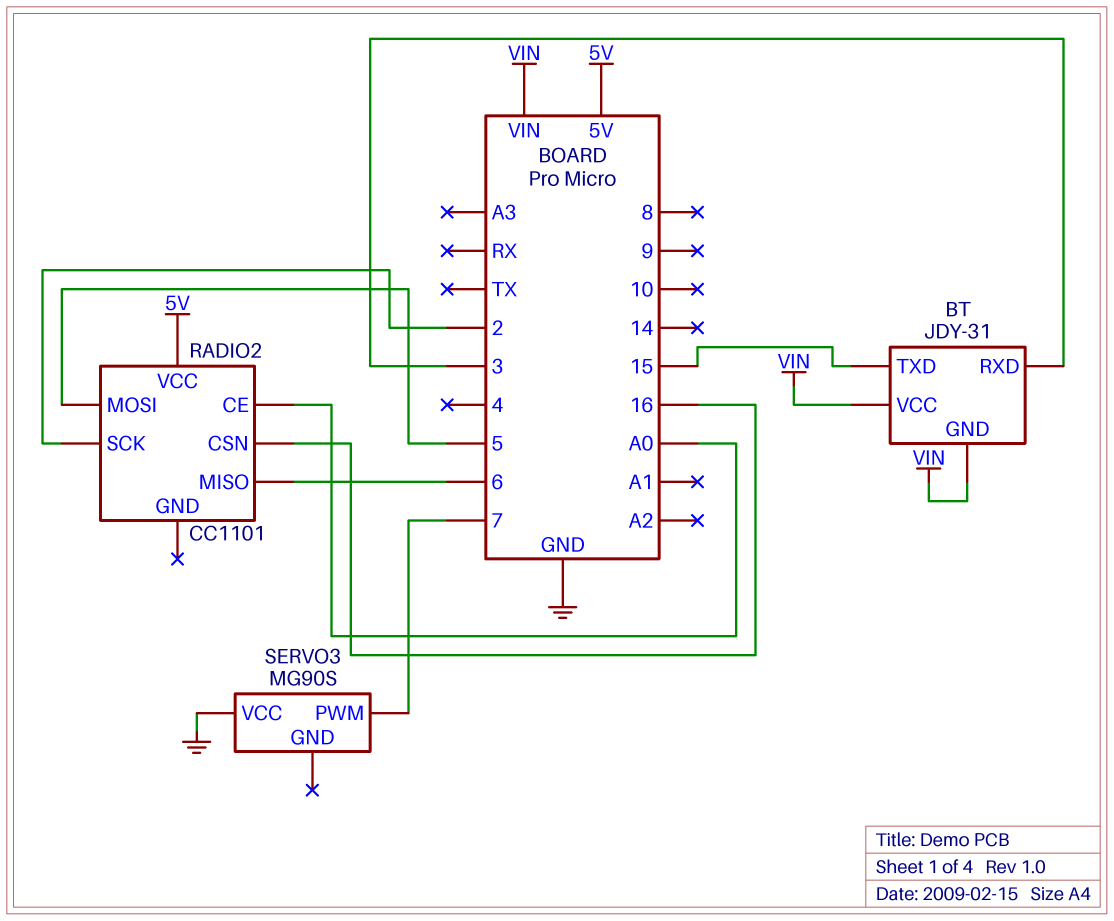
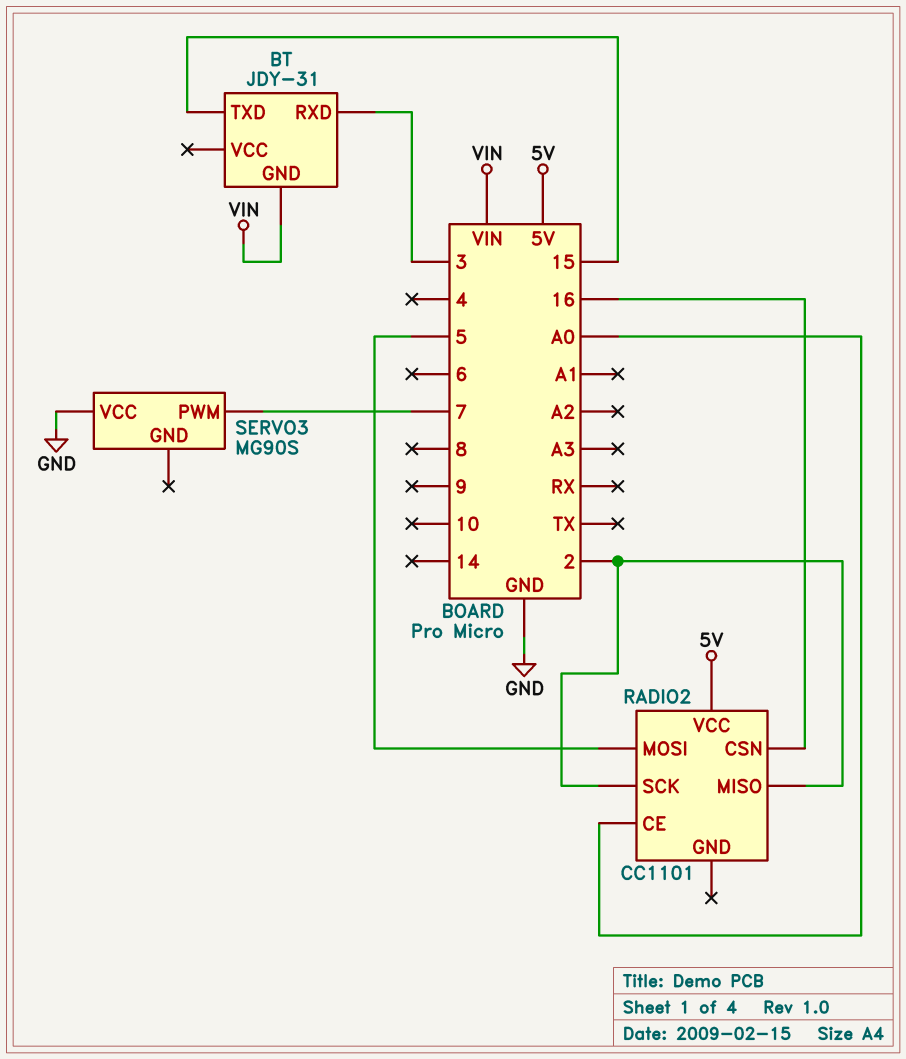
BT pin VCC: VIN -> none
RADIO2 pin MISO: 6 -> 2

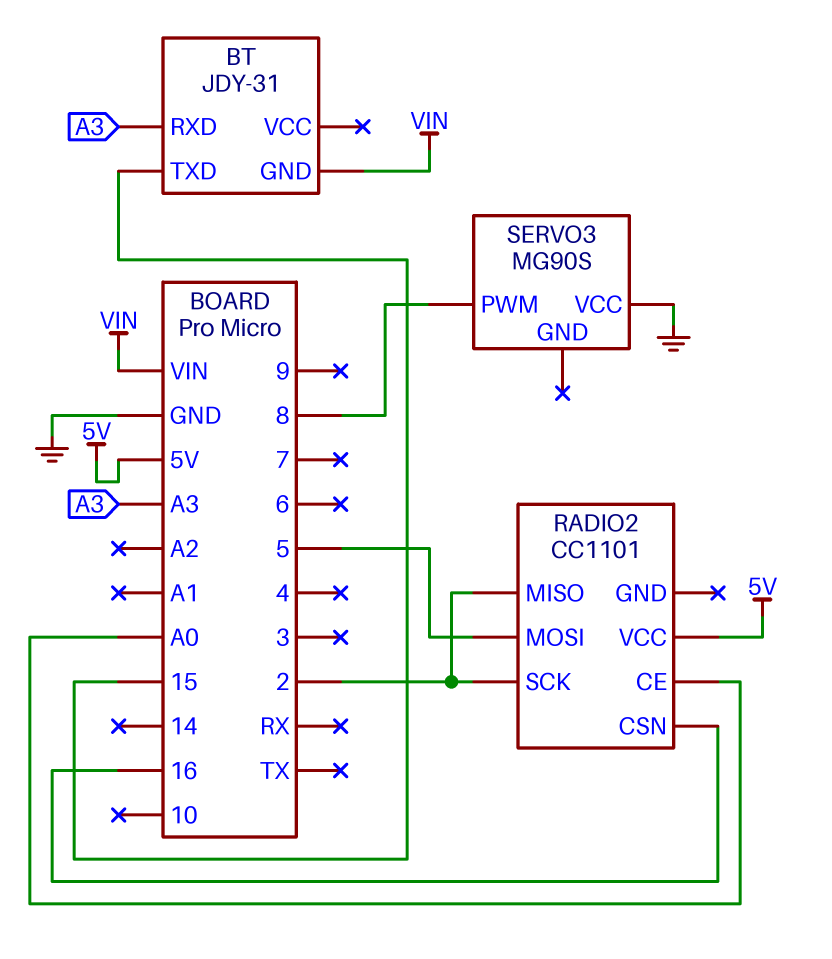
BT pin RXD: 3 -> A3
SERVO3 pin PWM: 7 -> 8

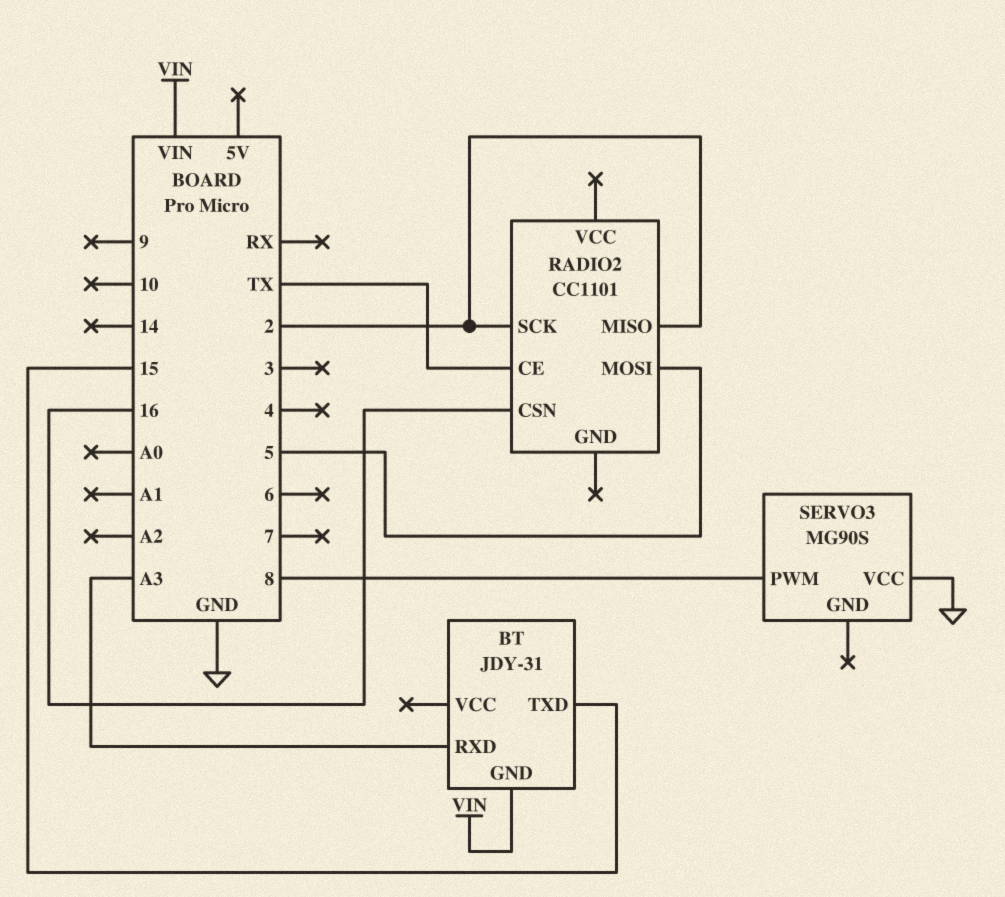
RADIO2 pin CE: A0 -> TX
RADIO2 pin VCC: 5V -> none

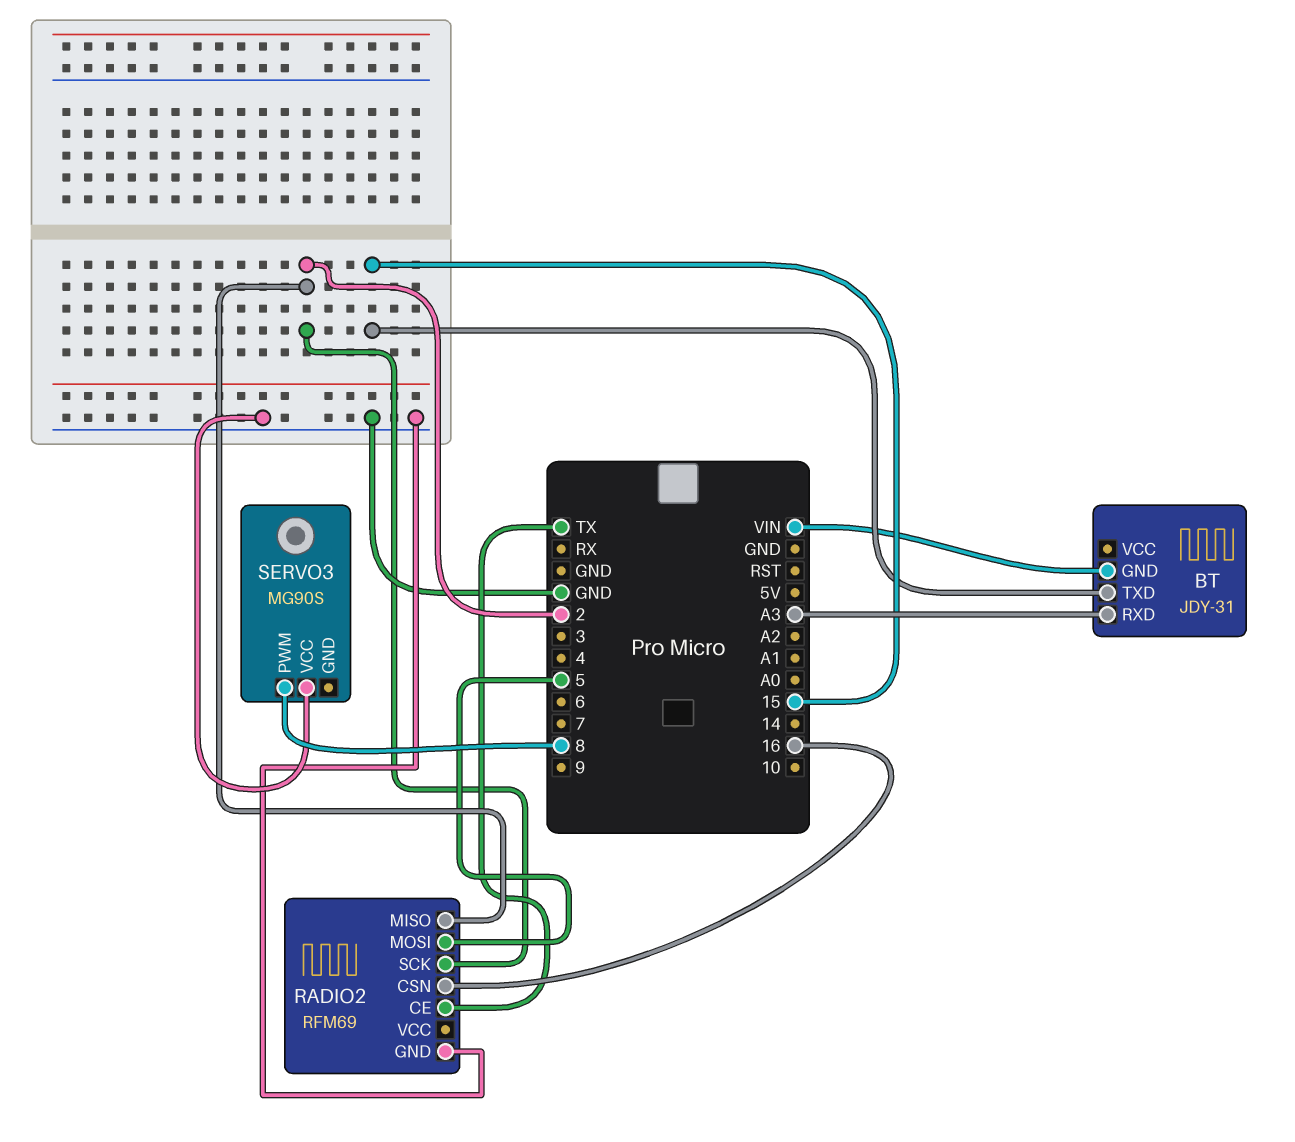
RADIO2: CC1101 -> RFM69
RADIO2 pin GND: none -> GND

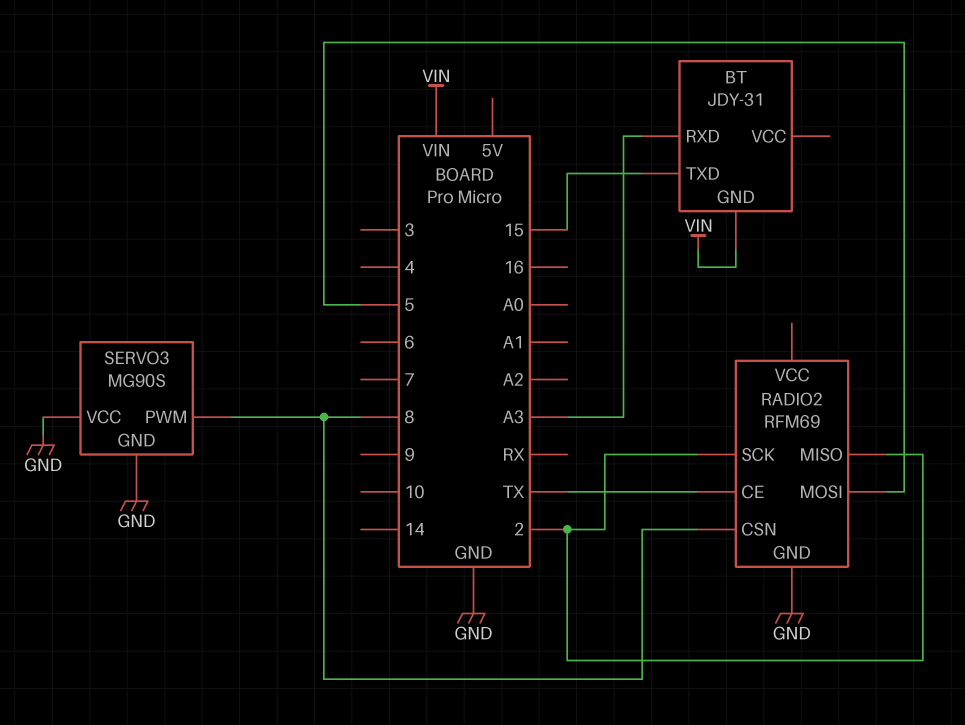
RADIO2 pin CSN: 16 -> 8
SERVO3 pin GND: none -> GND

